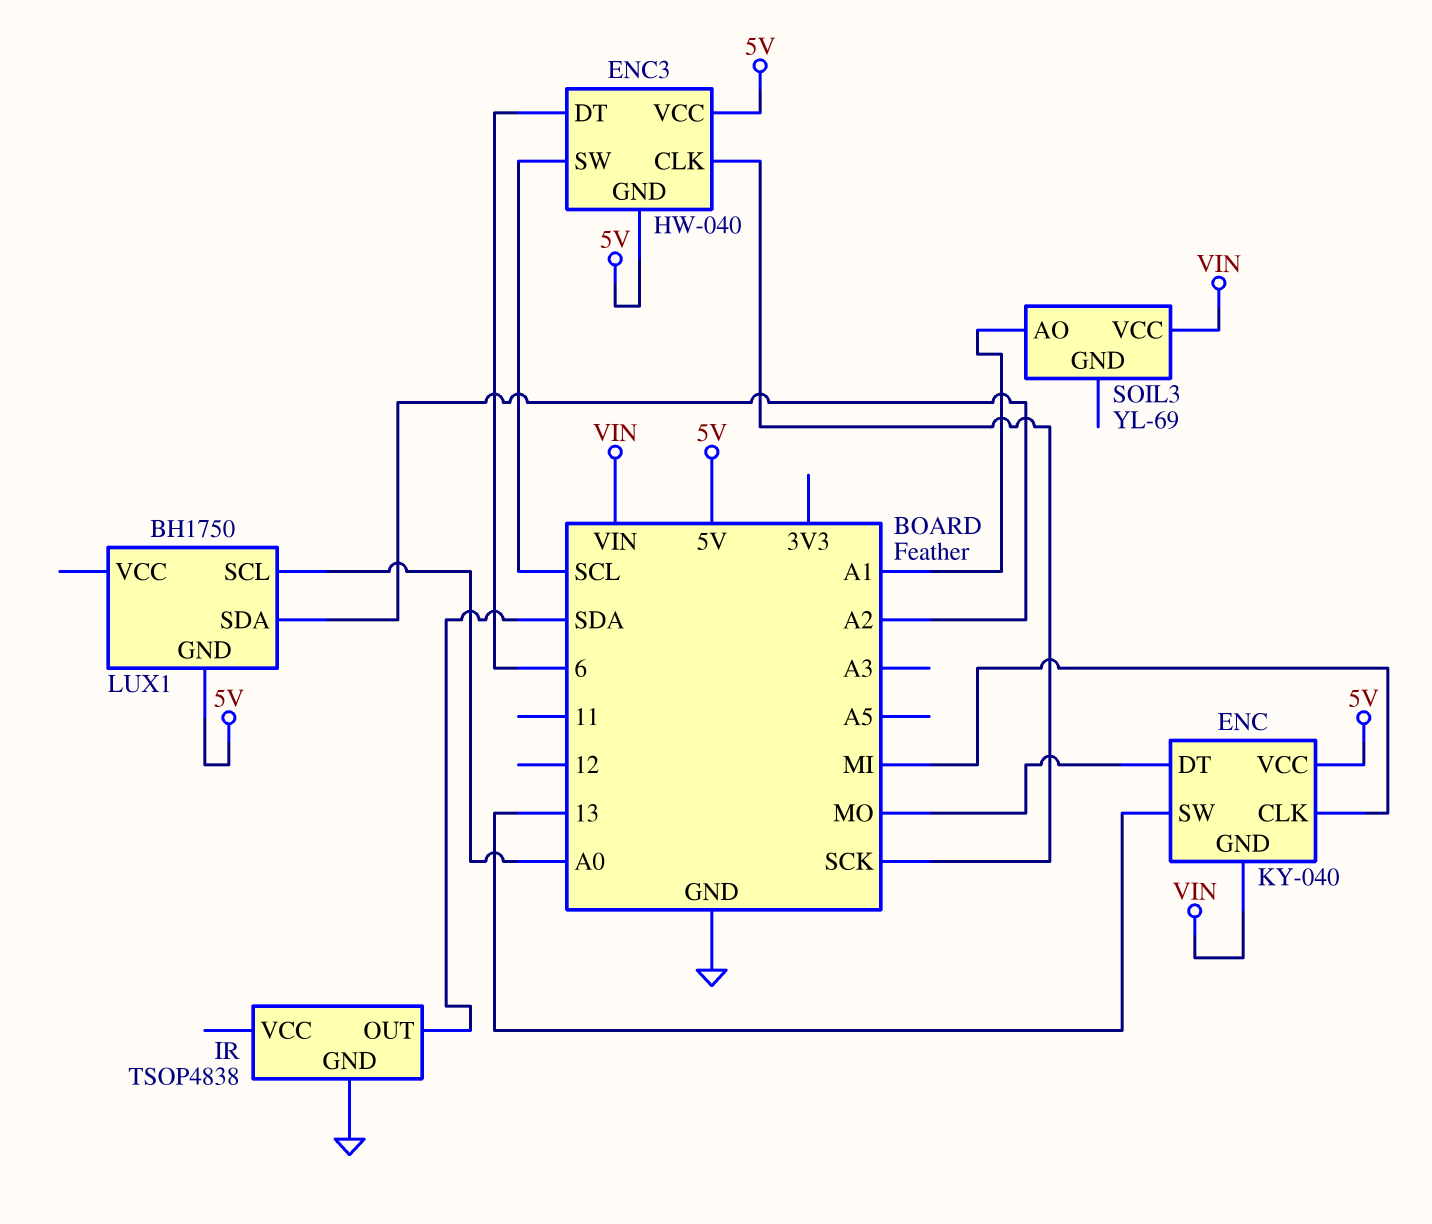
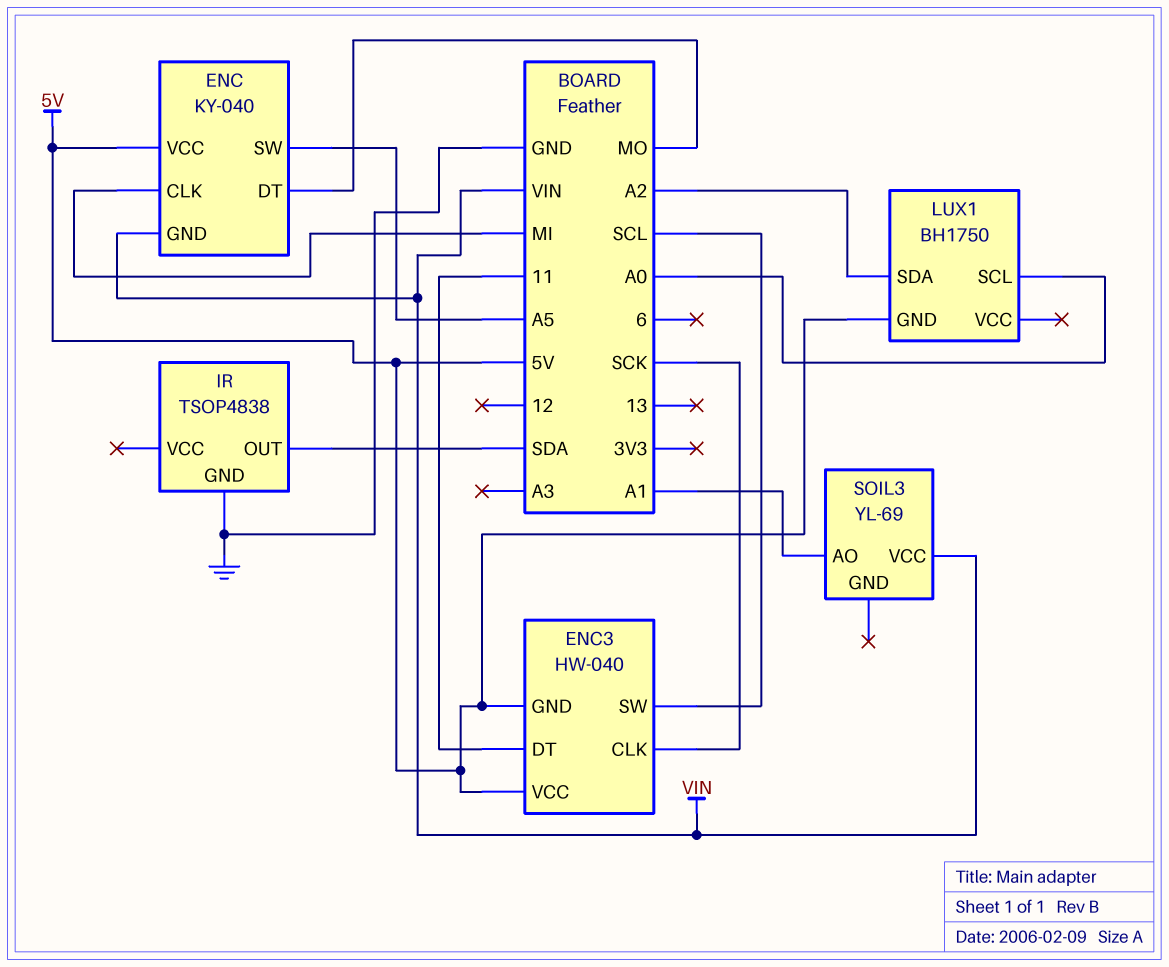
ENC pin SW: 13 -> A5
ENC3 pin DT: 6 -> 11

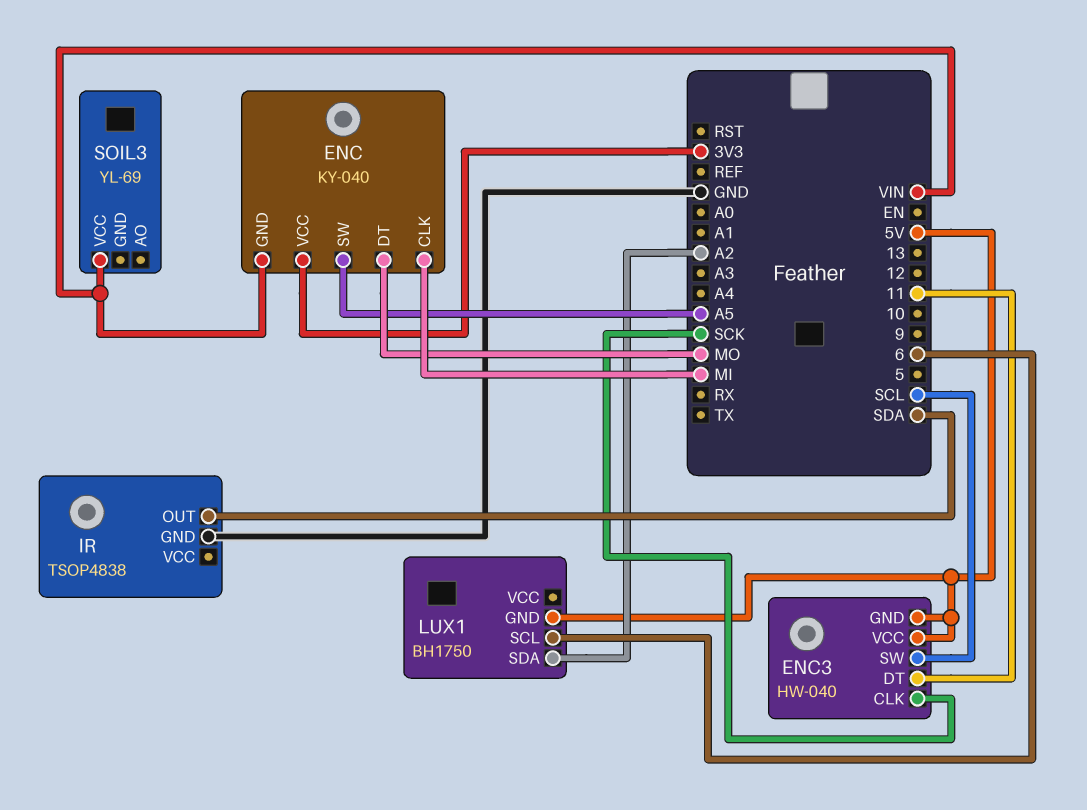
ENC pin VCC: 5V -> 3V3
LUX1 pin SCL: A0 -> 6
SOIL3 pin AO: A1 -> none

